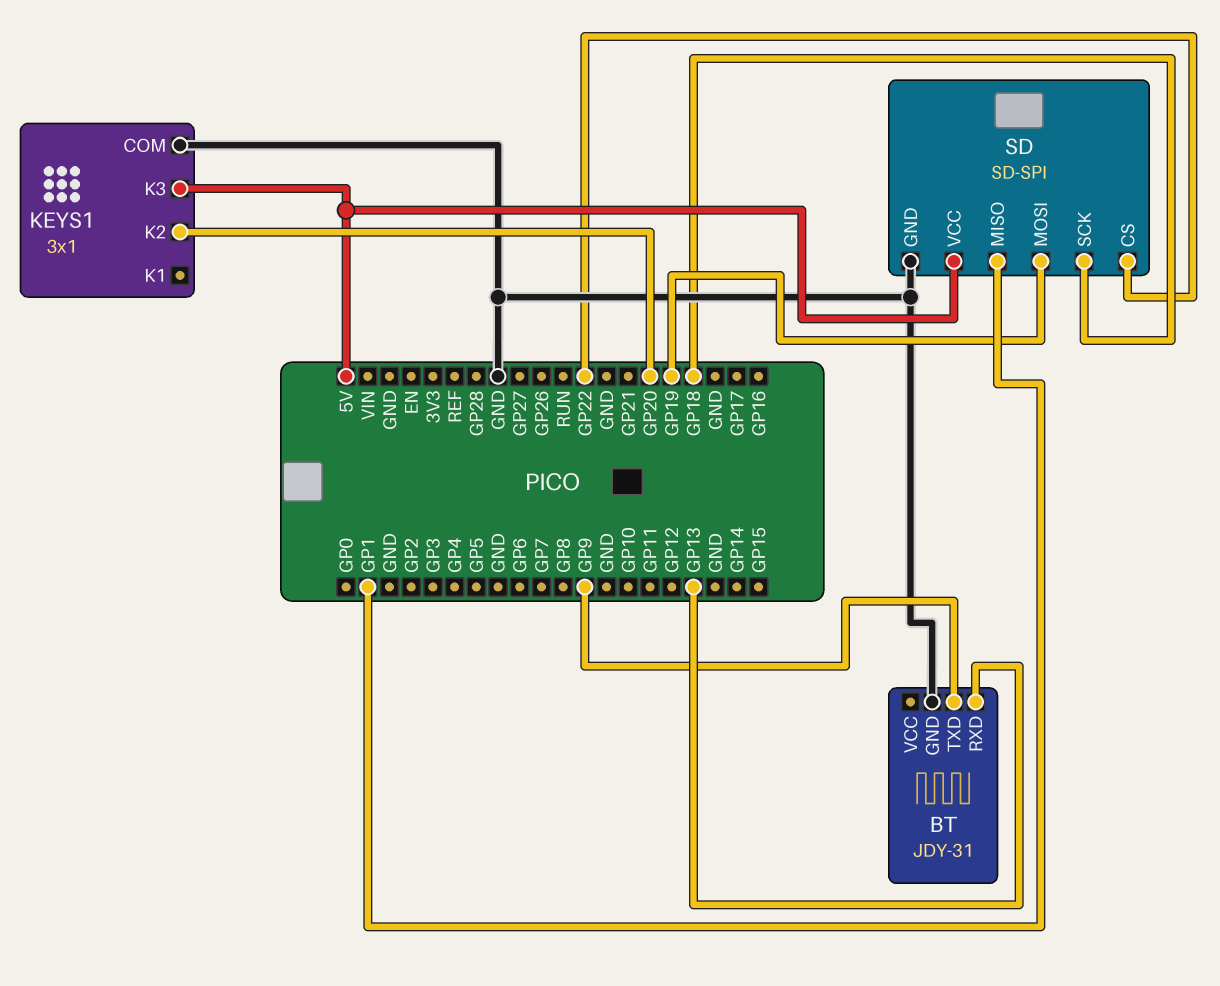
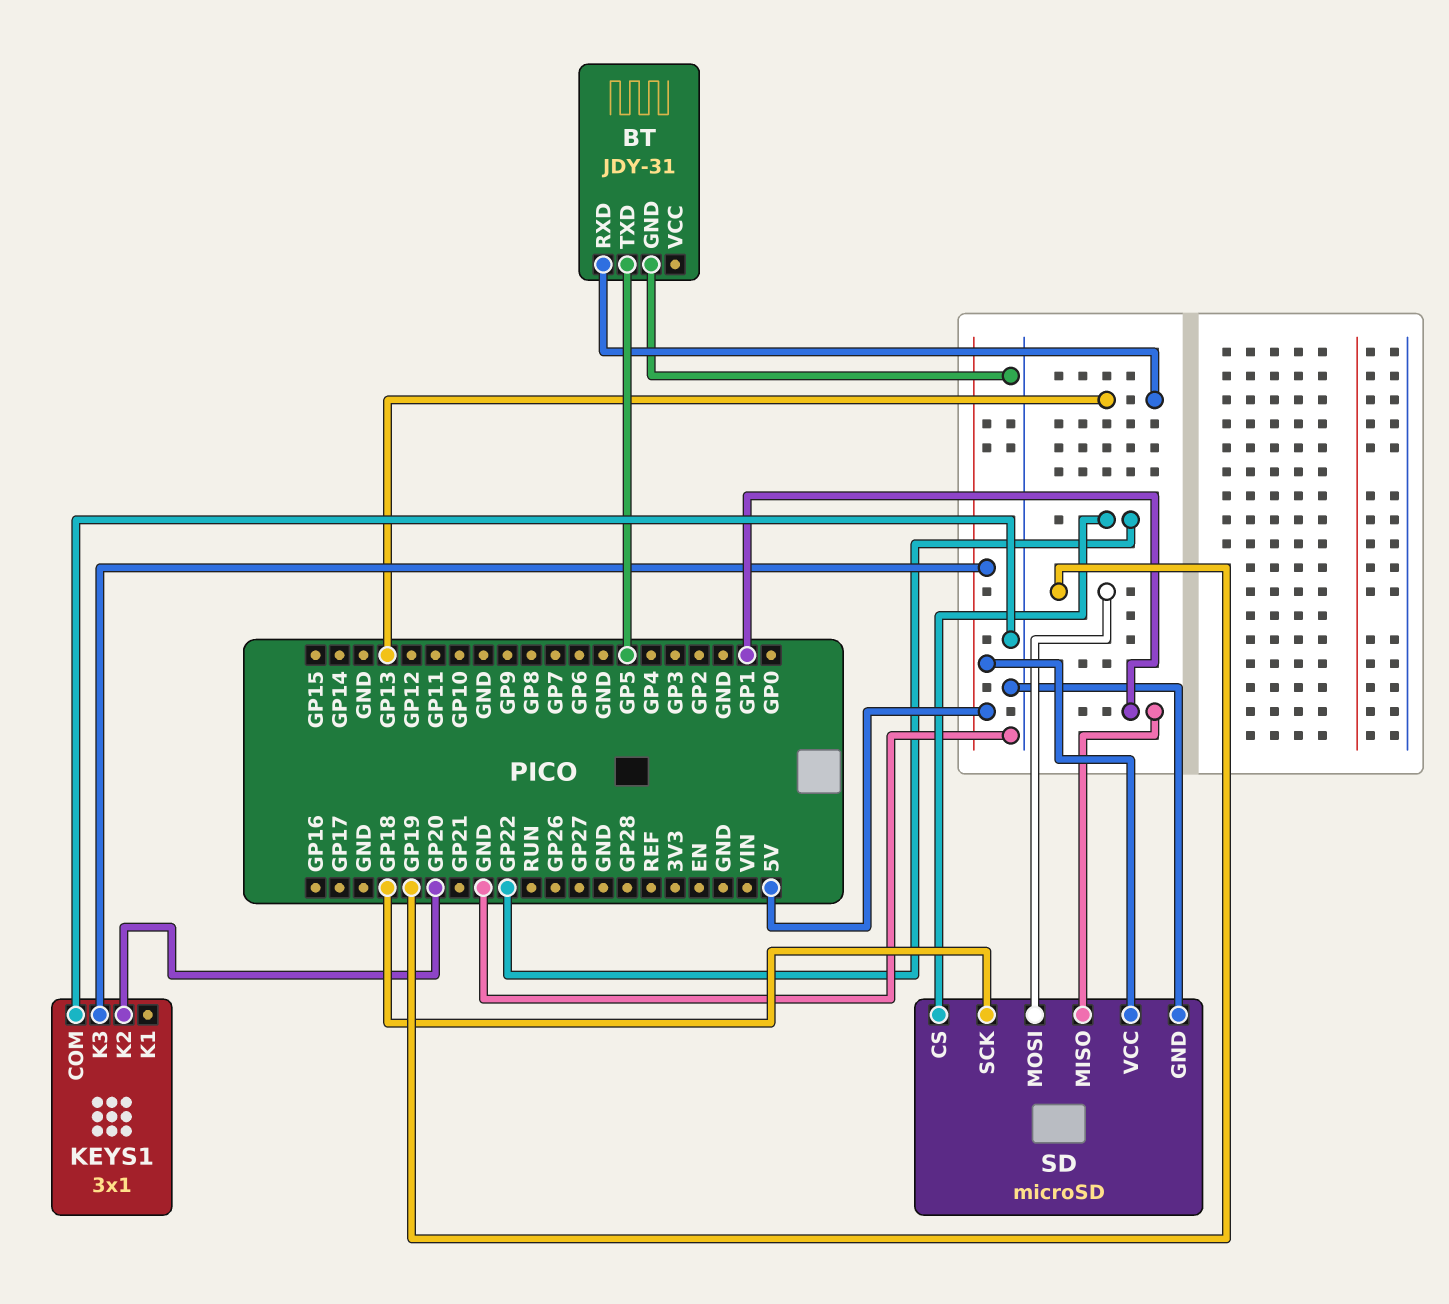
BT pin TXD: GP9 -> GP5
SD: SD-SPI -> microSD

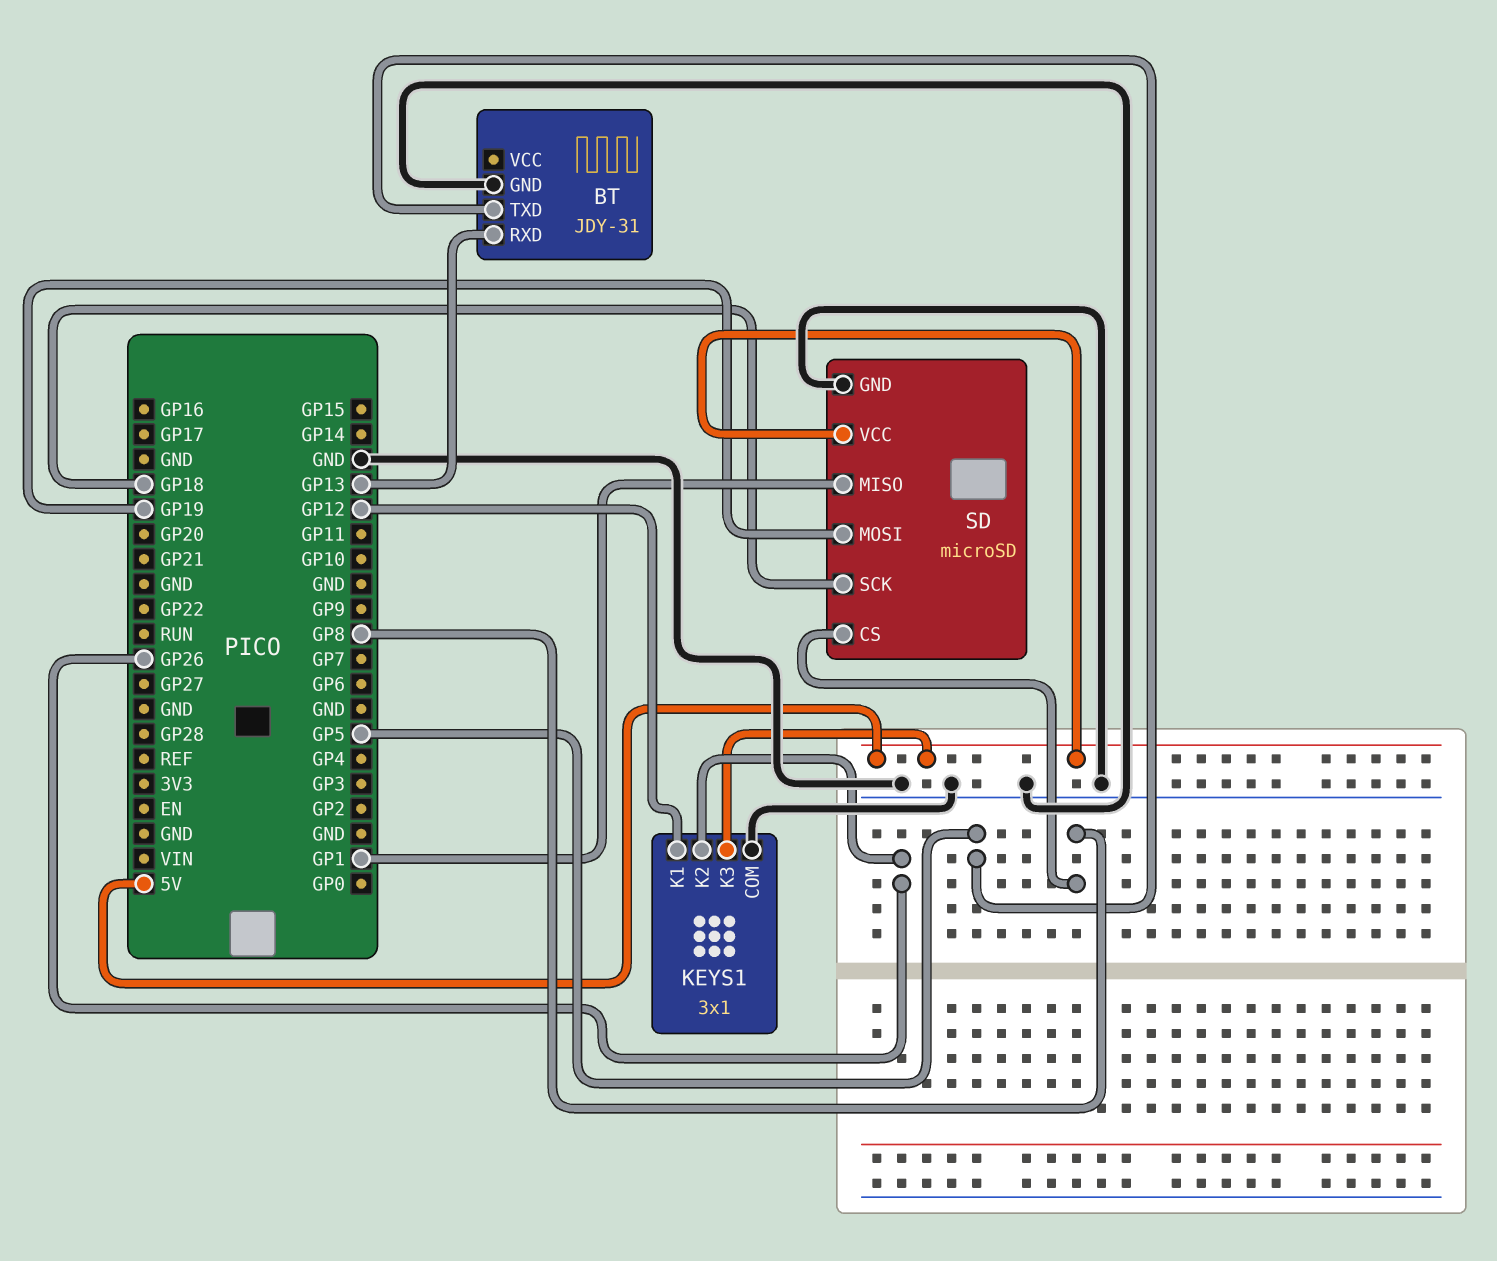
KEYS1 pin K1: none -> GP12
KEYS1 pin K2: GP20 -> GP26
SD pin CS: GP22 -> GP8

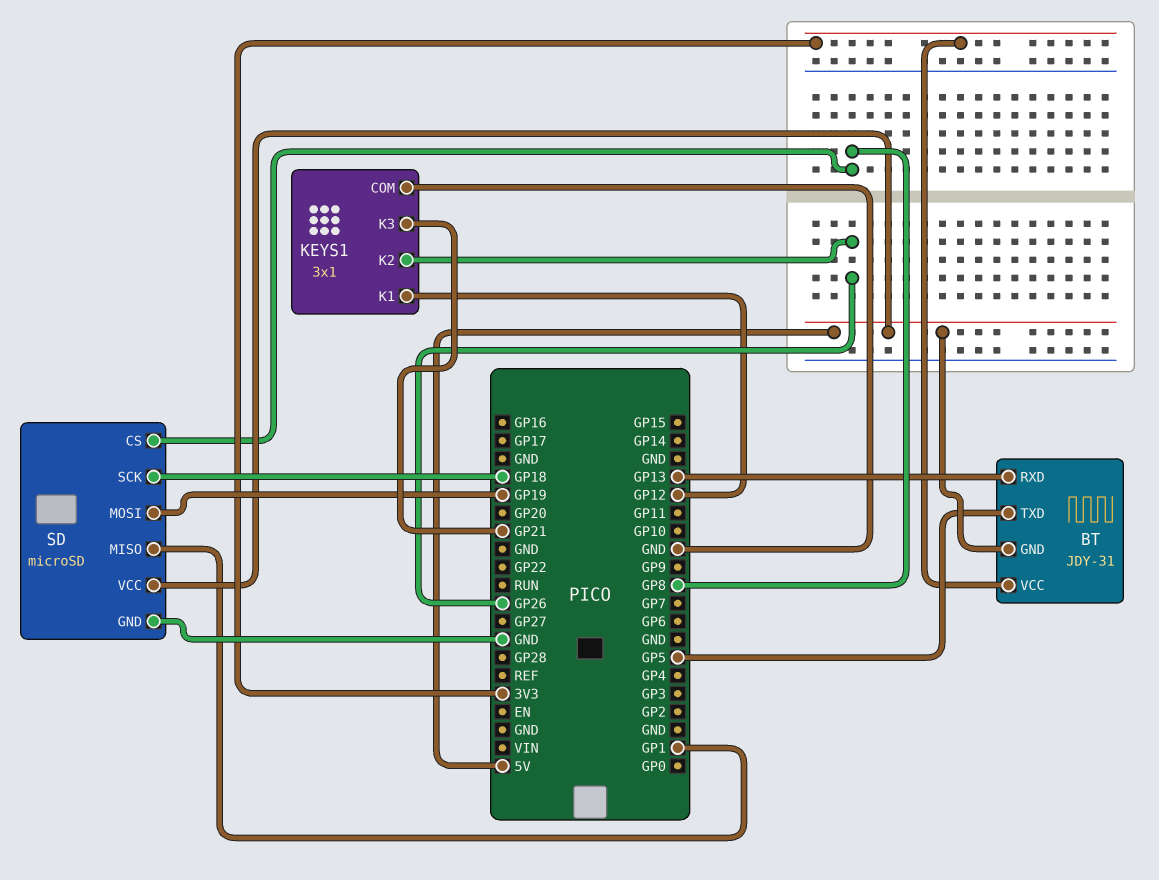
BT pin GND: GND -> 5V
BT pin VCC: none -> 3V3
KEYS1 pin K3: 5V -> GP21

